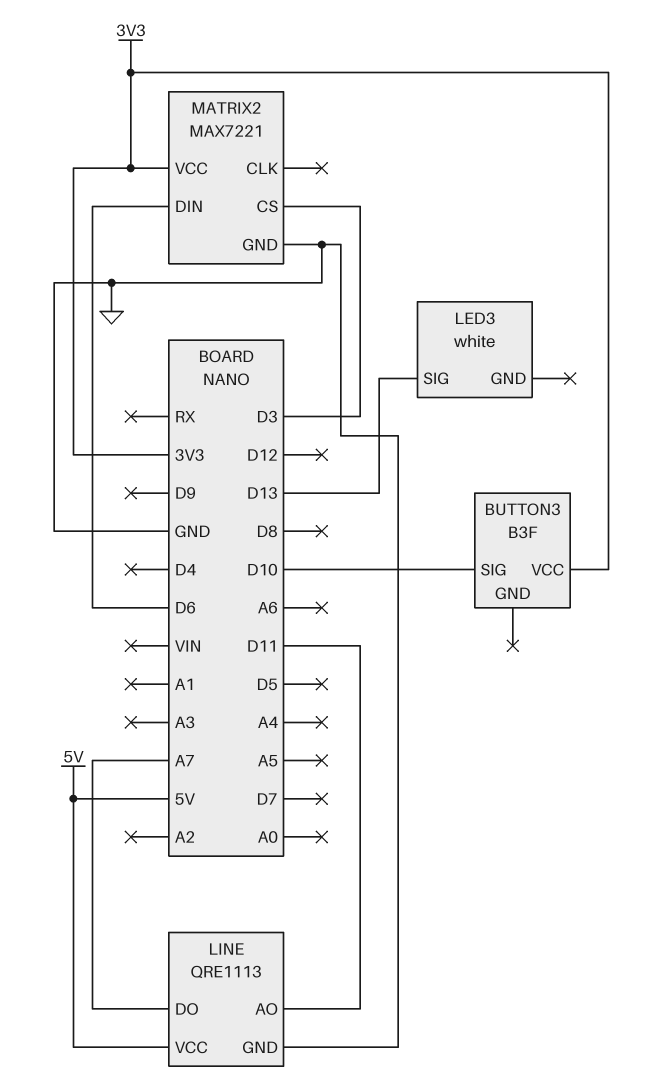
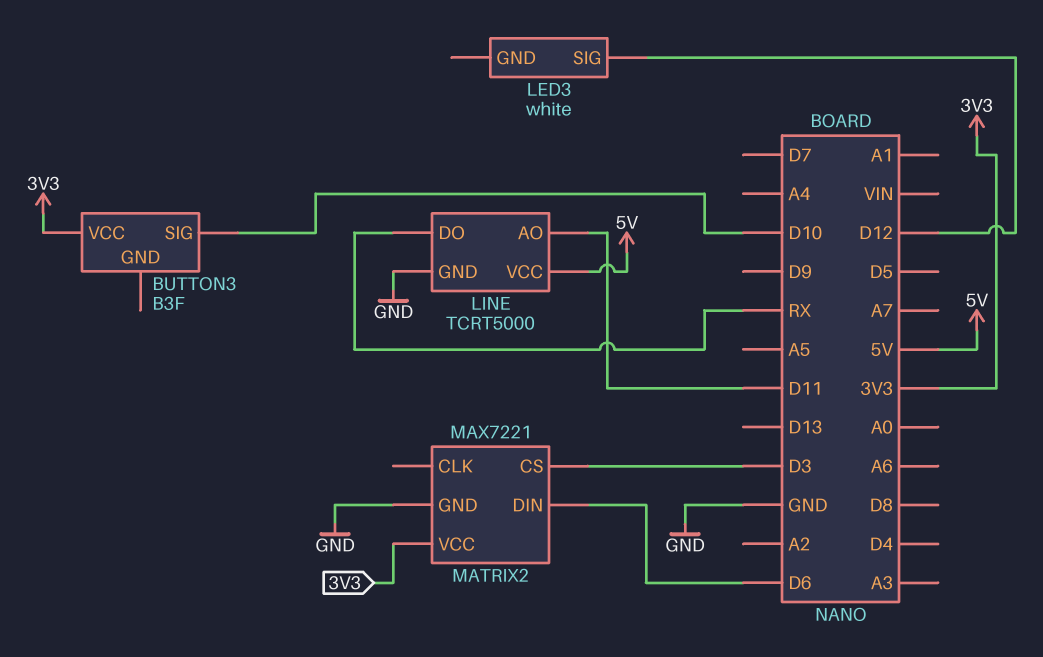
LED3 pin SIG: D13 -> D12
LINE: QRE1113 -> TCRT5000
LINE pin DO: A7 -> RX

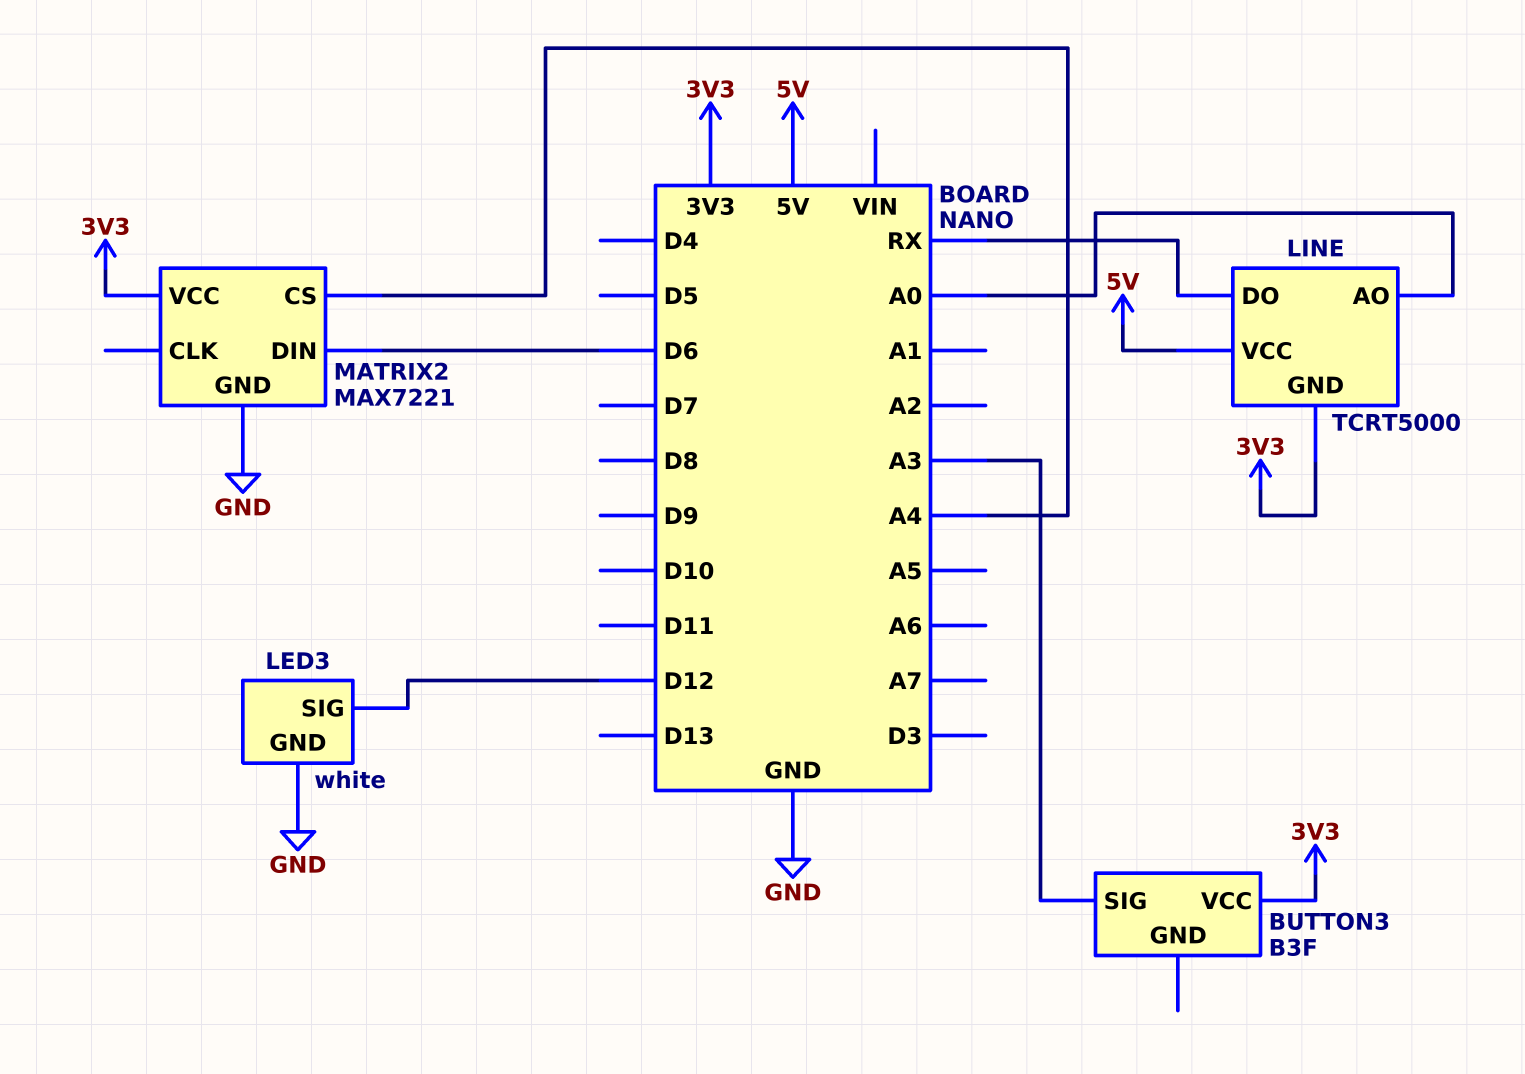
BUTTON3 pin SIG: D10 -> A3
LED3 pin GND: none -> GND
LINE pin AO: D11 -> A0
LINE pin GND: GND -> 3V3
MATRIX2 pin CS: D3 -> A4

